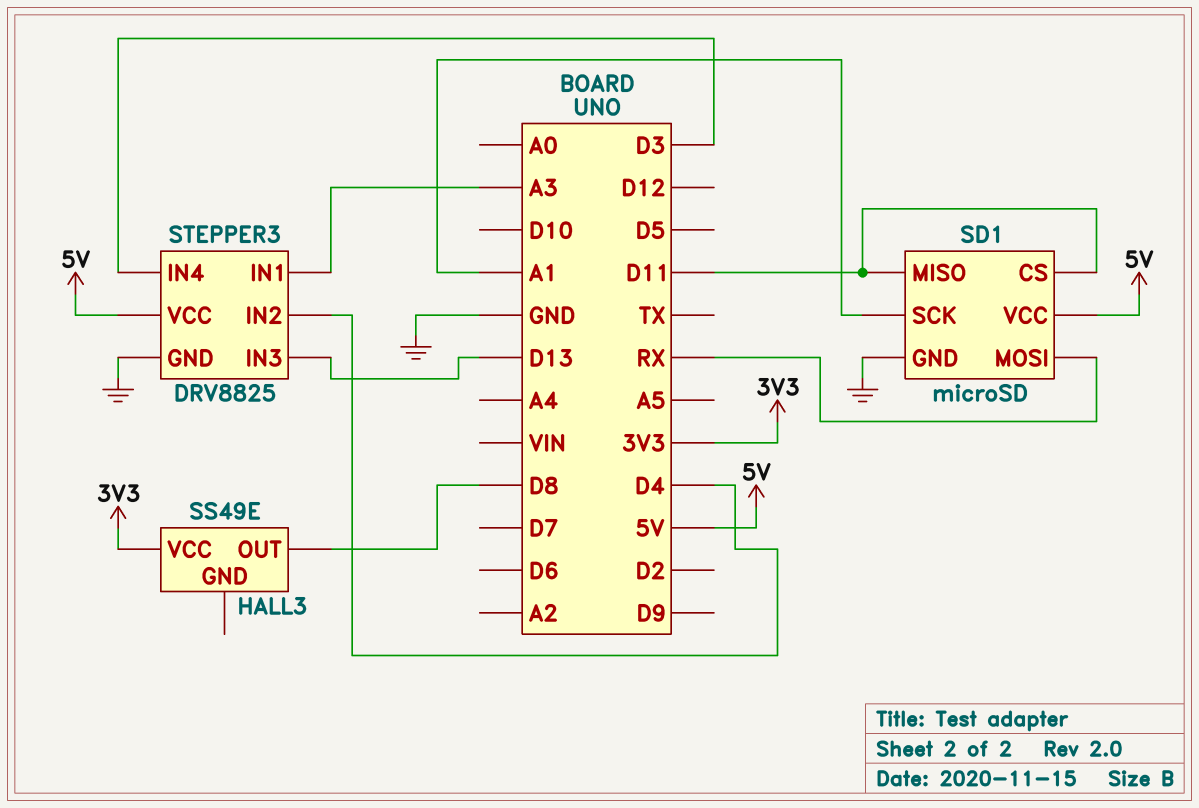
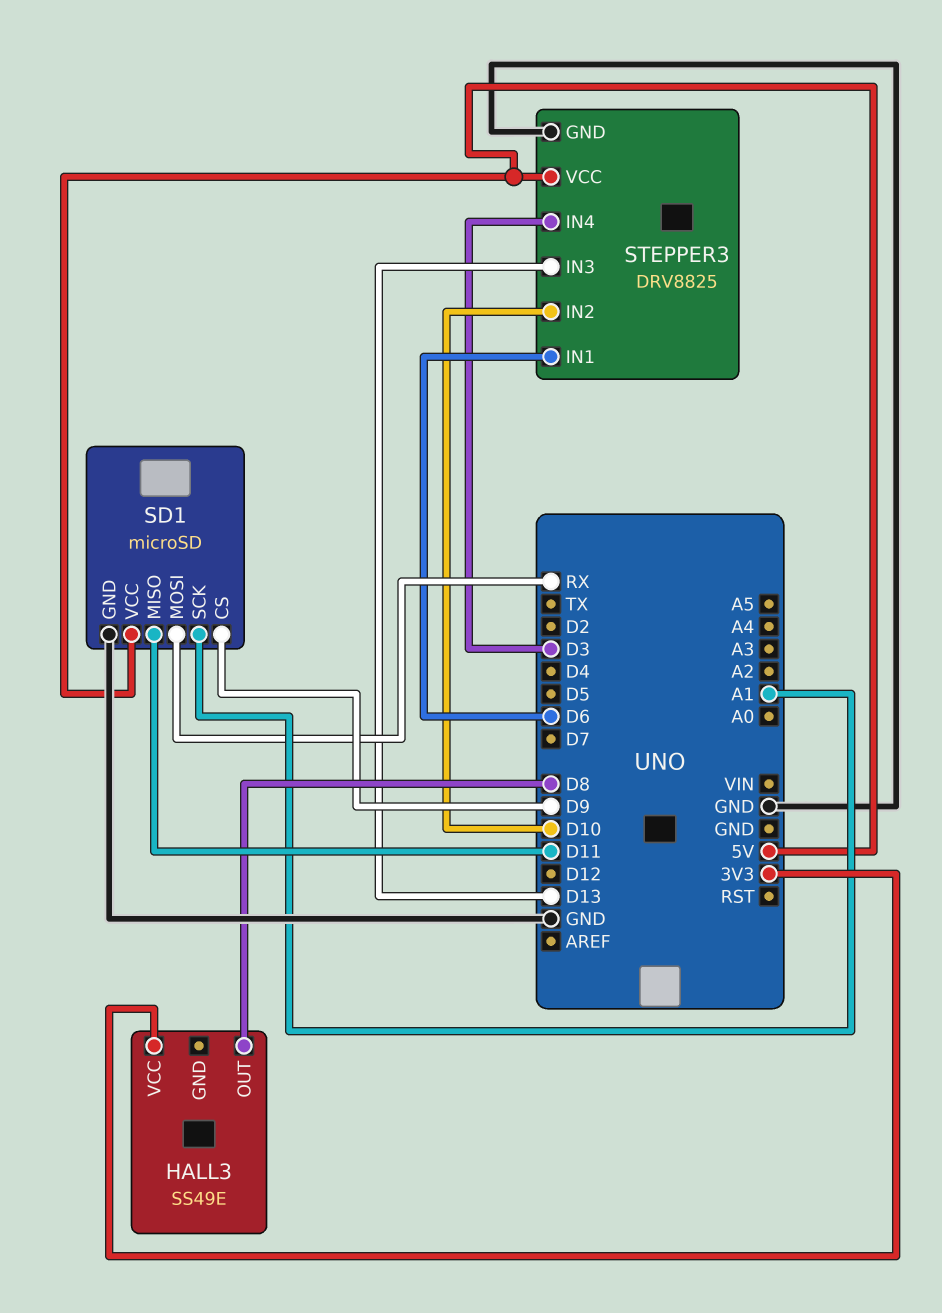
SD1 pin CS: D11 -> D9
STEPPER3 pin IN1: A3 -> D6
STEPPER3 pin IN2: D4 -> D10

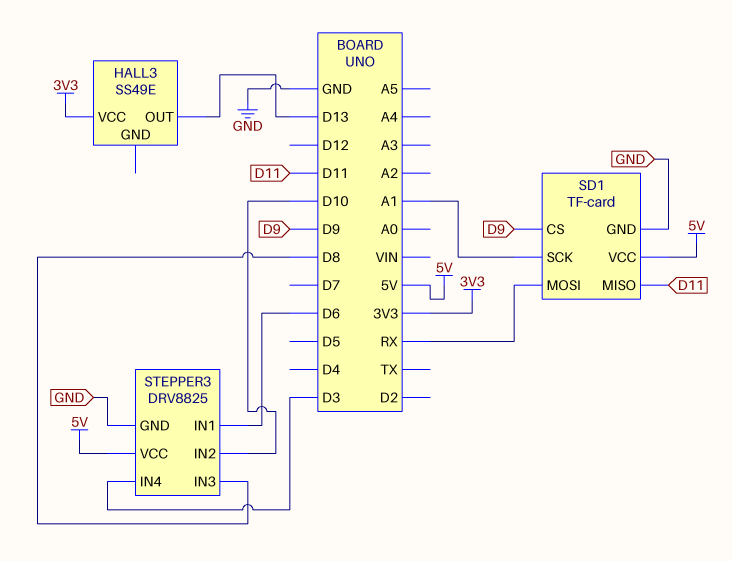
HALL3 pin OUT: D8 -> D13
SD1: microSD -> TF-card
STEPPER3 pin IN3: D13 -> D8

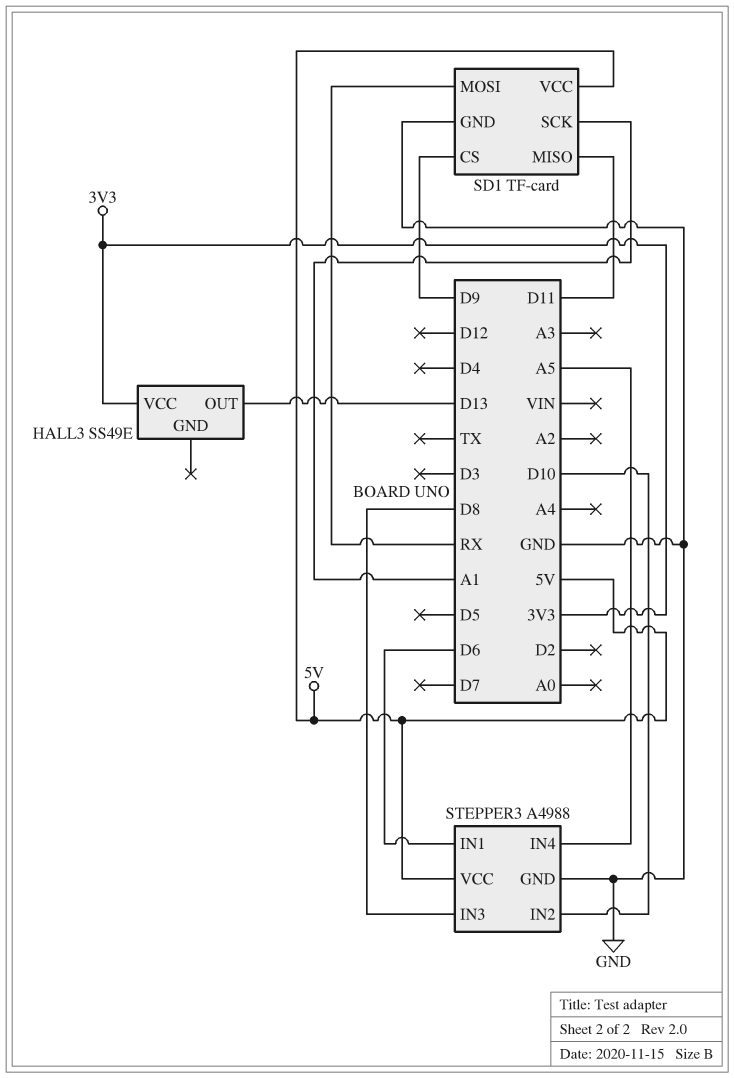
STEPPER3: DRV8825 -> A4988
STEPPER3 pin IN4: D3 -> A5

